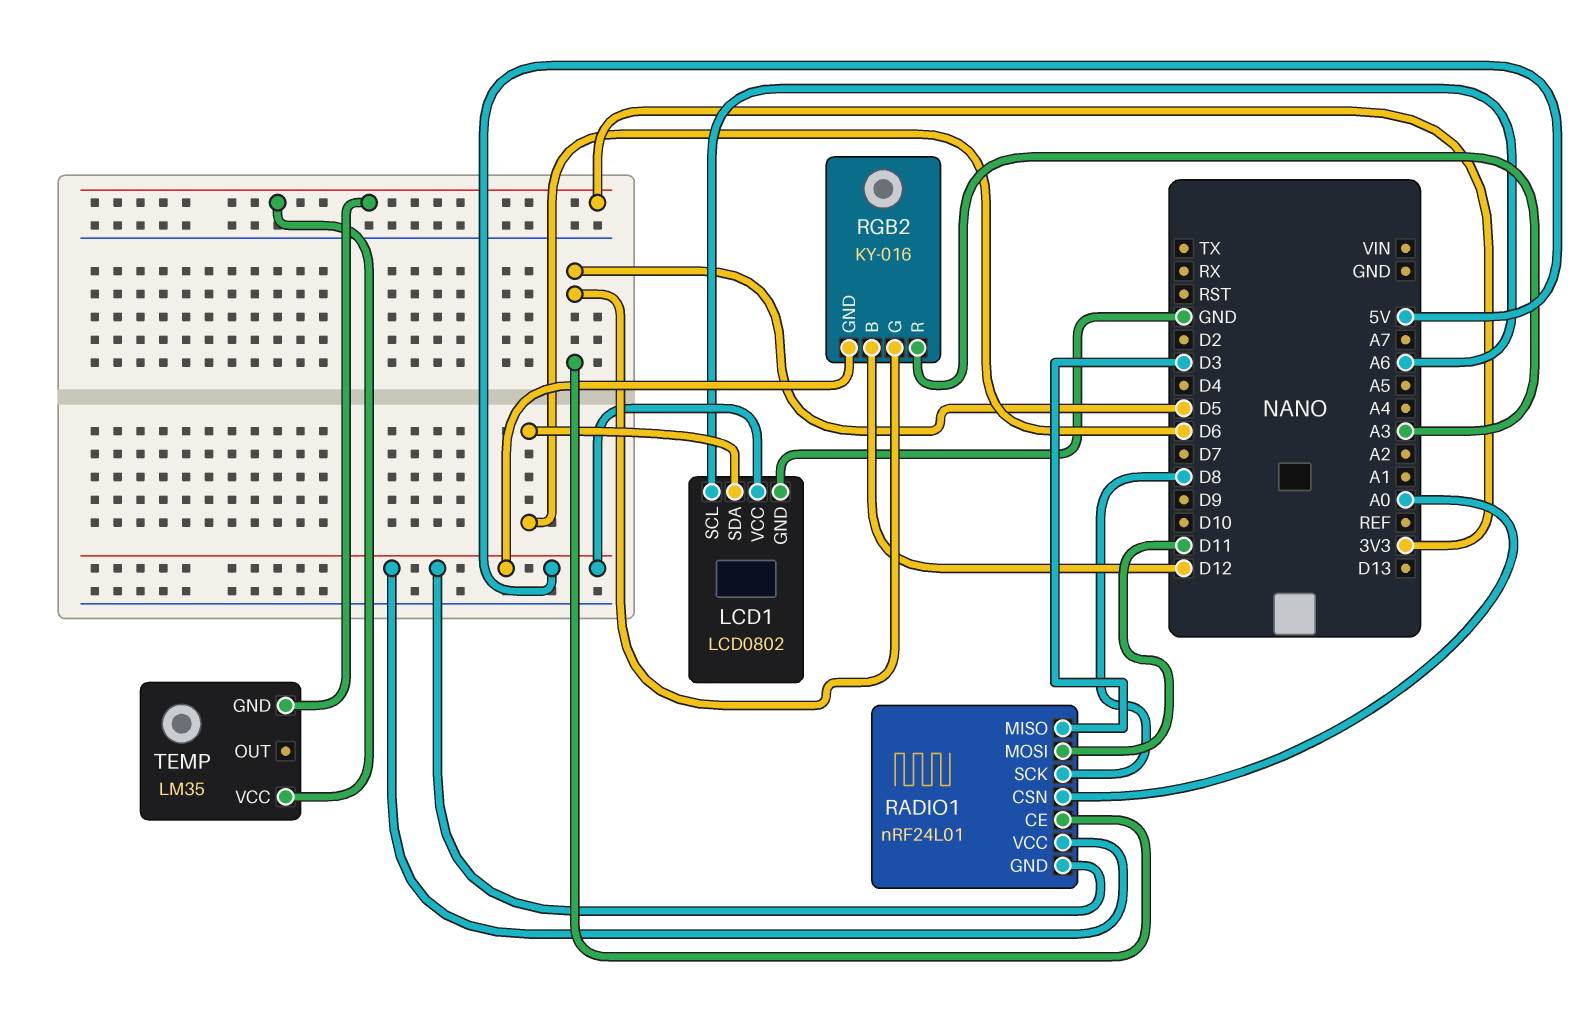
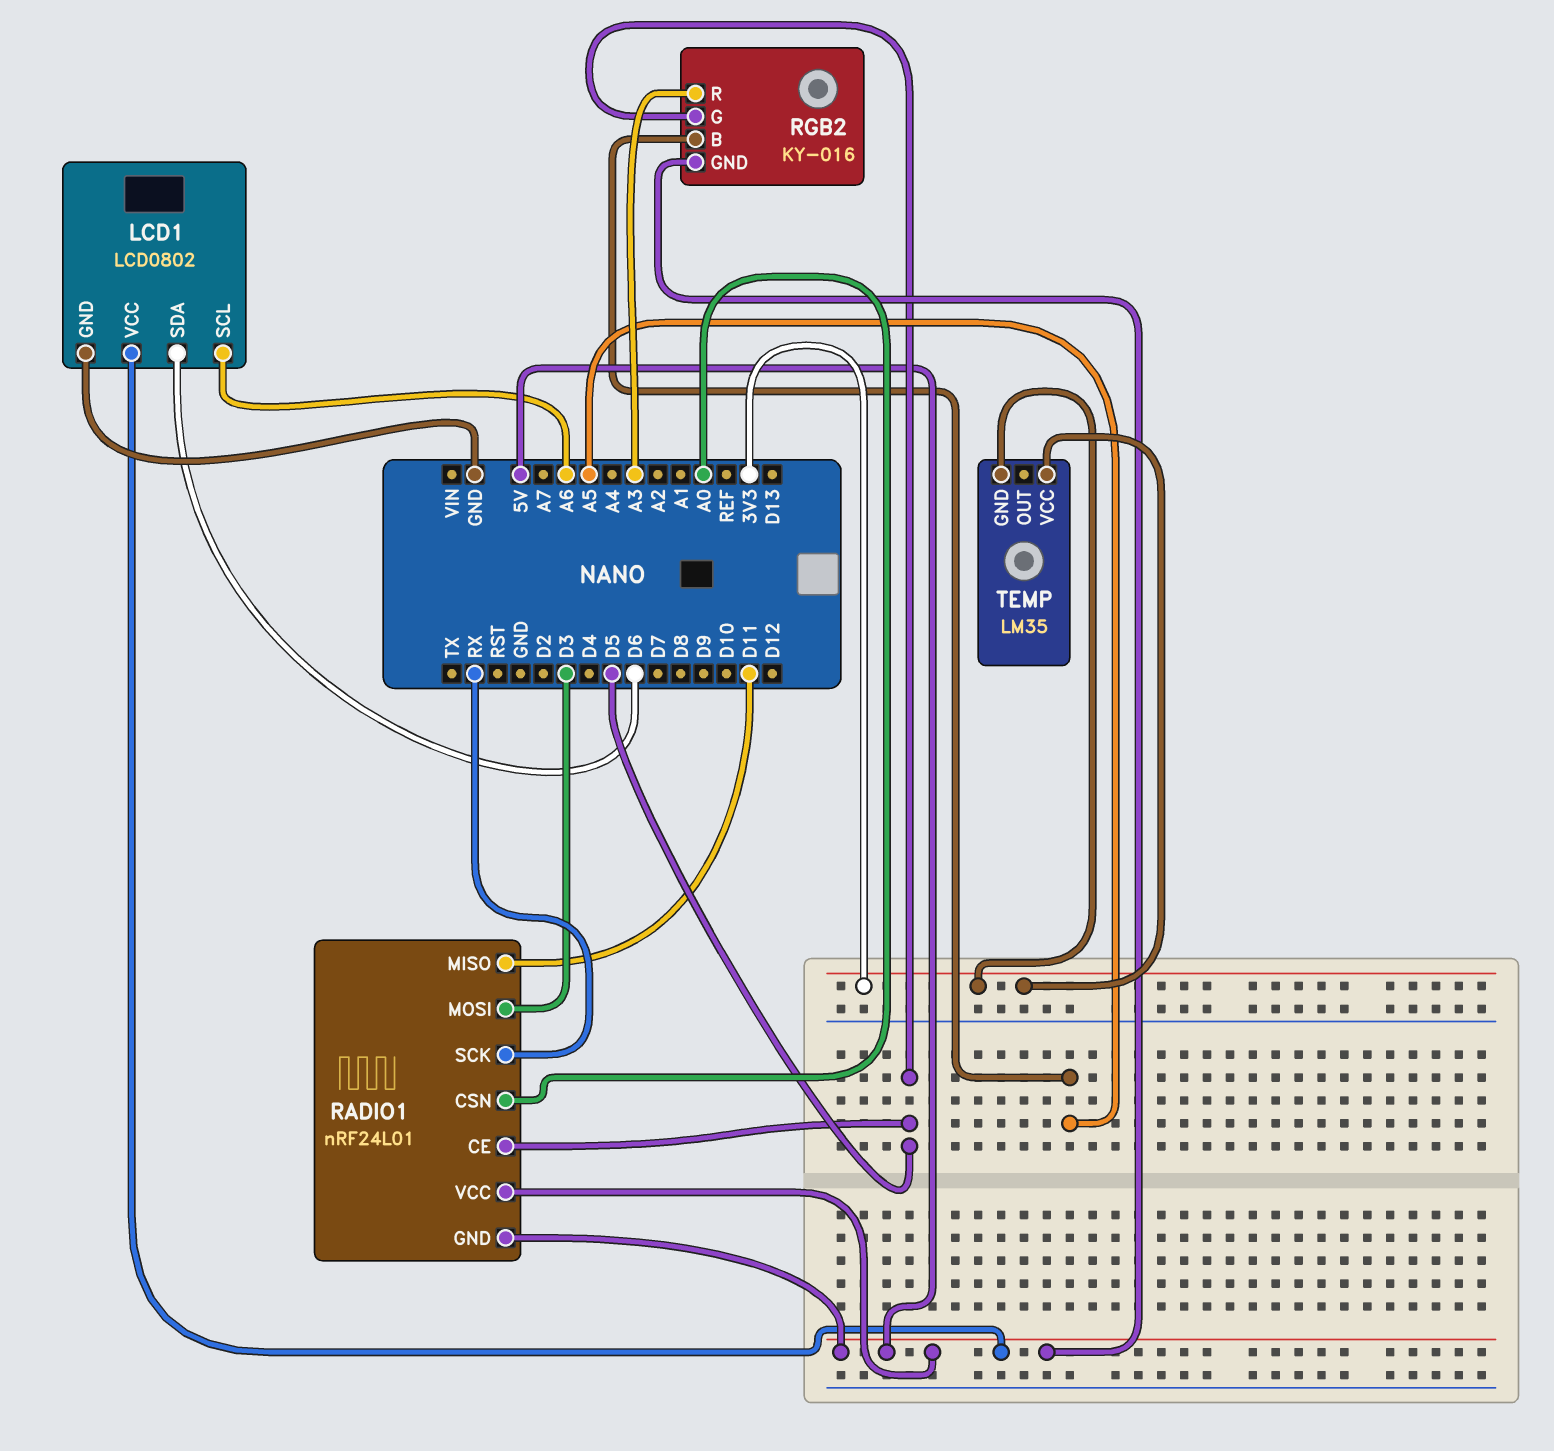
RADIO1 pin MISO: D3 -> D11
RADIO1 pin MOSI: D11 -> D3
RADIO1 pin SCK: D8 -> RX
RGB2 pin B: D12 -> A5

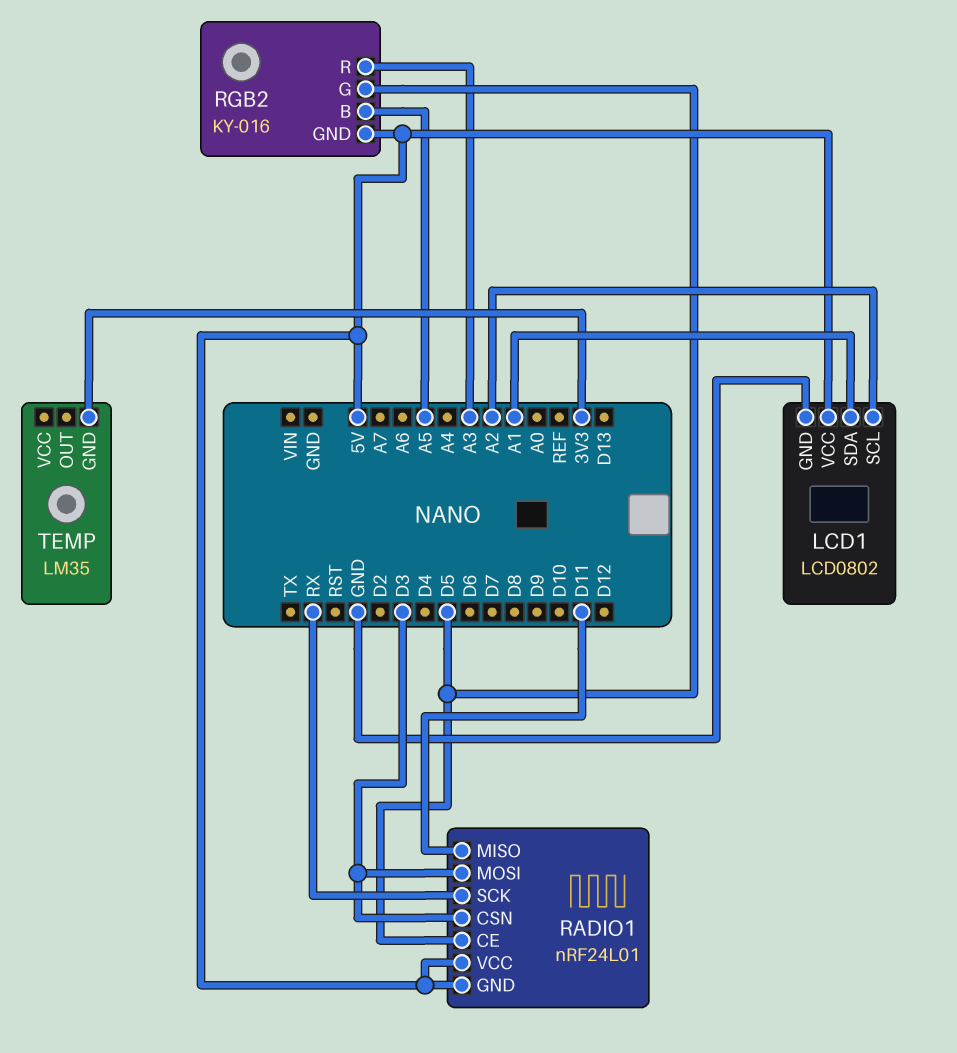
LCD1 pin SCL: A6 -> A2
LCD1 pin SDA: D6 -> A1
RADIO1 pin CSN: A0 -> D3
TEMP pin VCC: 3V3 -> none

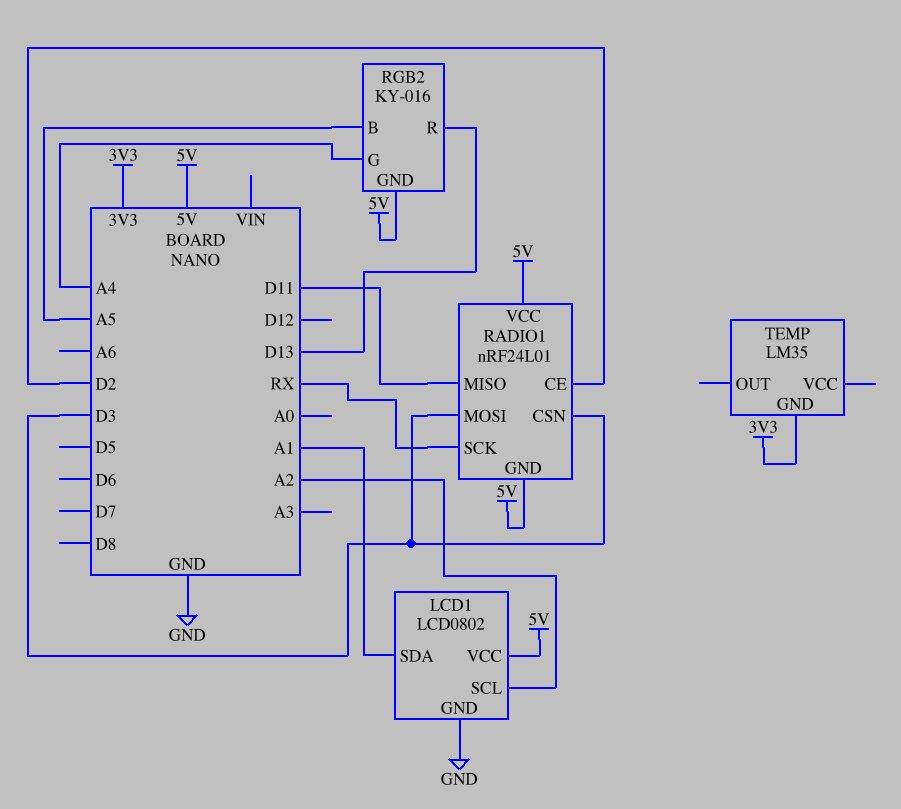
RADIO1 pin CE: D5 -> D2
RGB2 pin G: D5 -> A4
RGB2 pin R: A3 -> D13

